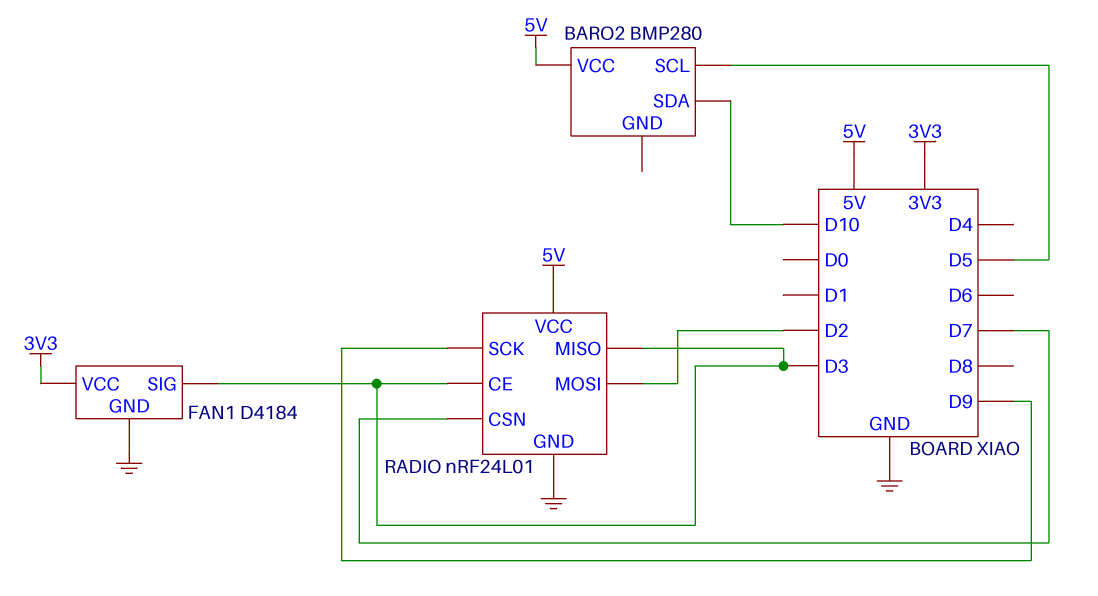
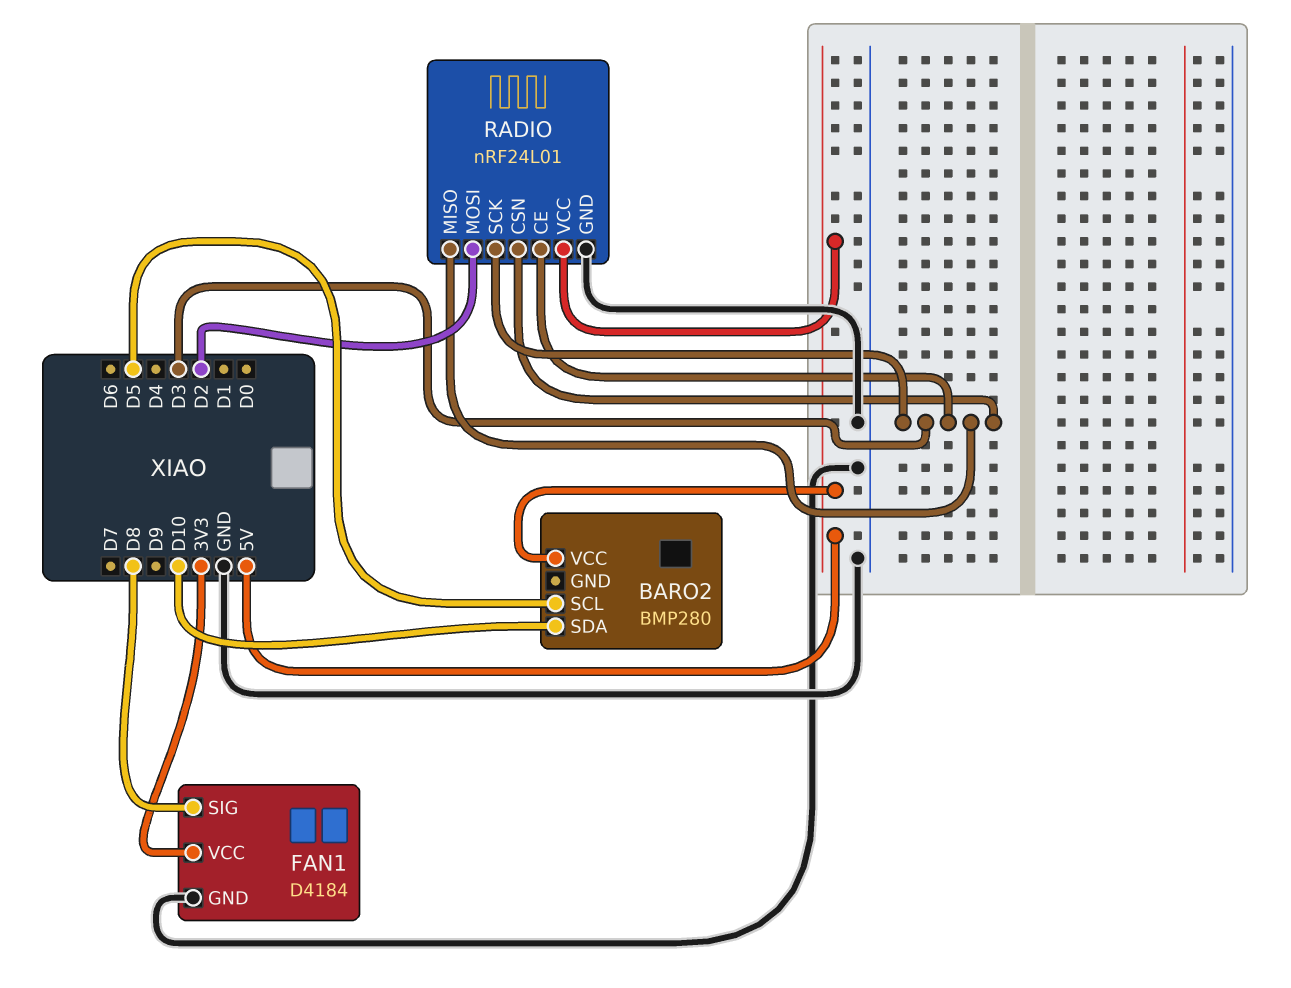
FAN1 pin SIG: D3 -> D8
RADIO pin CSN: D7 -> D3
RADIO pin SCK: D9 -> D3

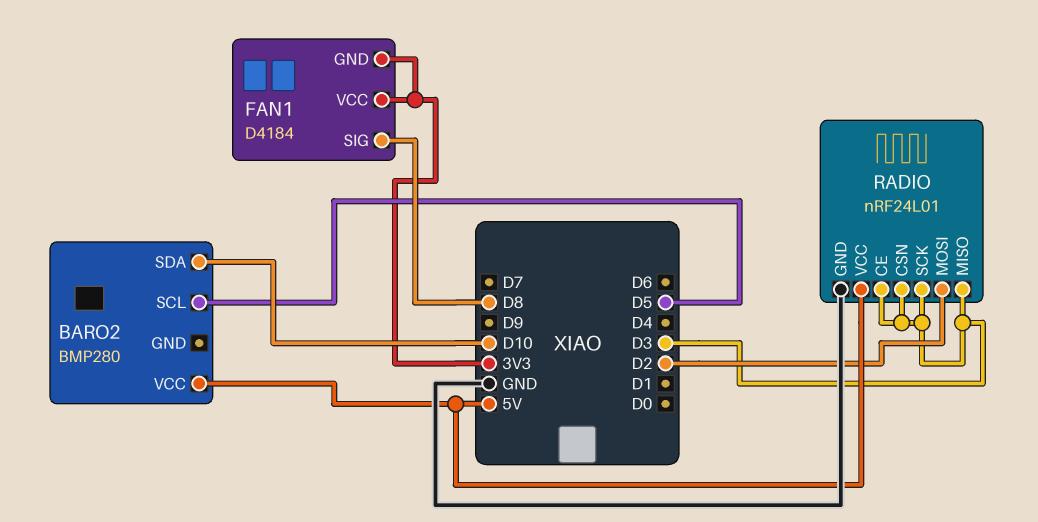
FAN1 pin GND: GND -> 3V3

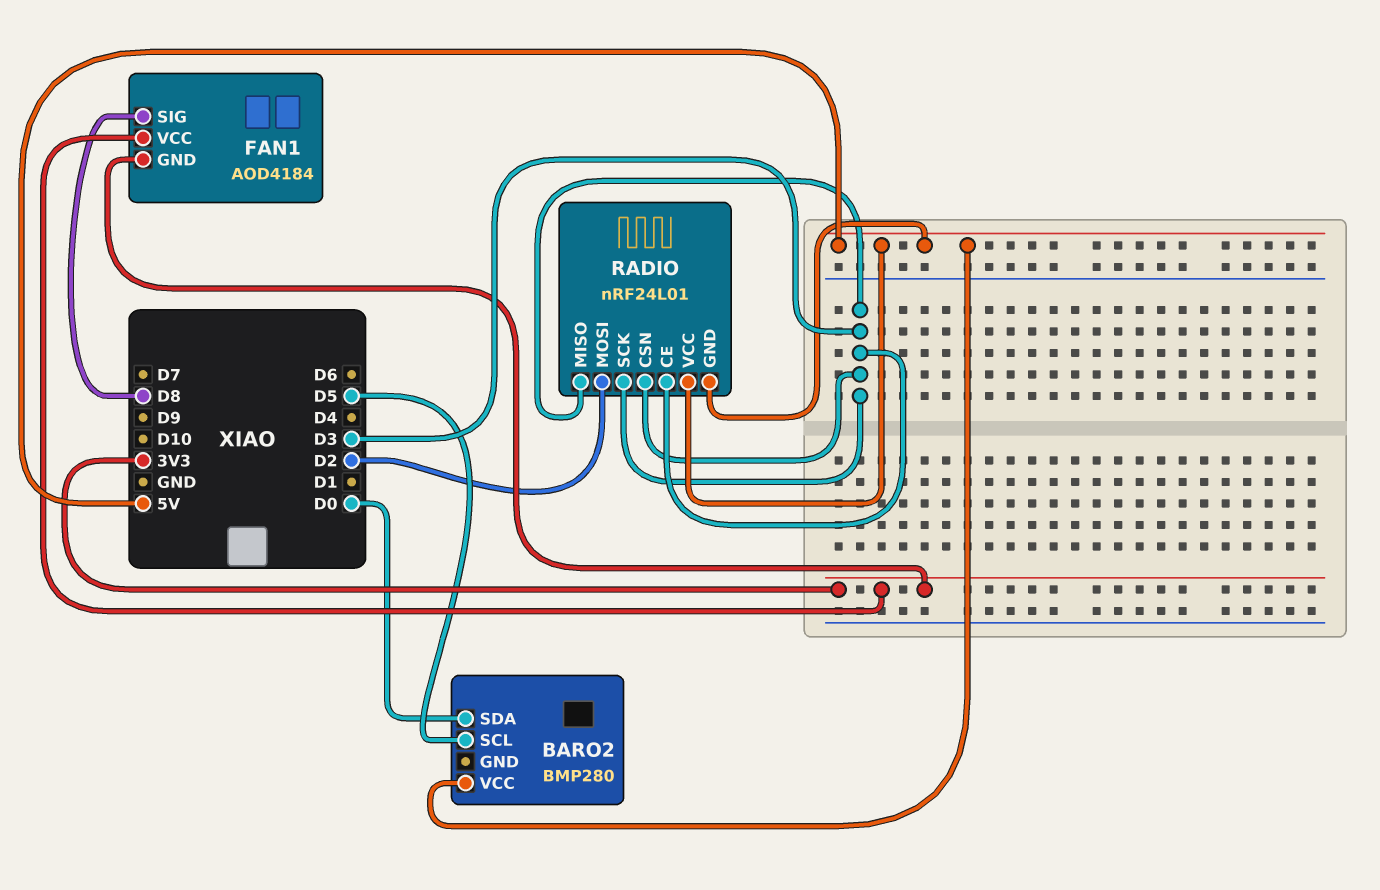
BARO2 pin SDA: D10 -> D0
FAN1: D4184 -> AOD4184
RADIO pin GND: GND -> 5V

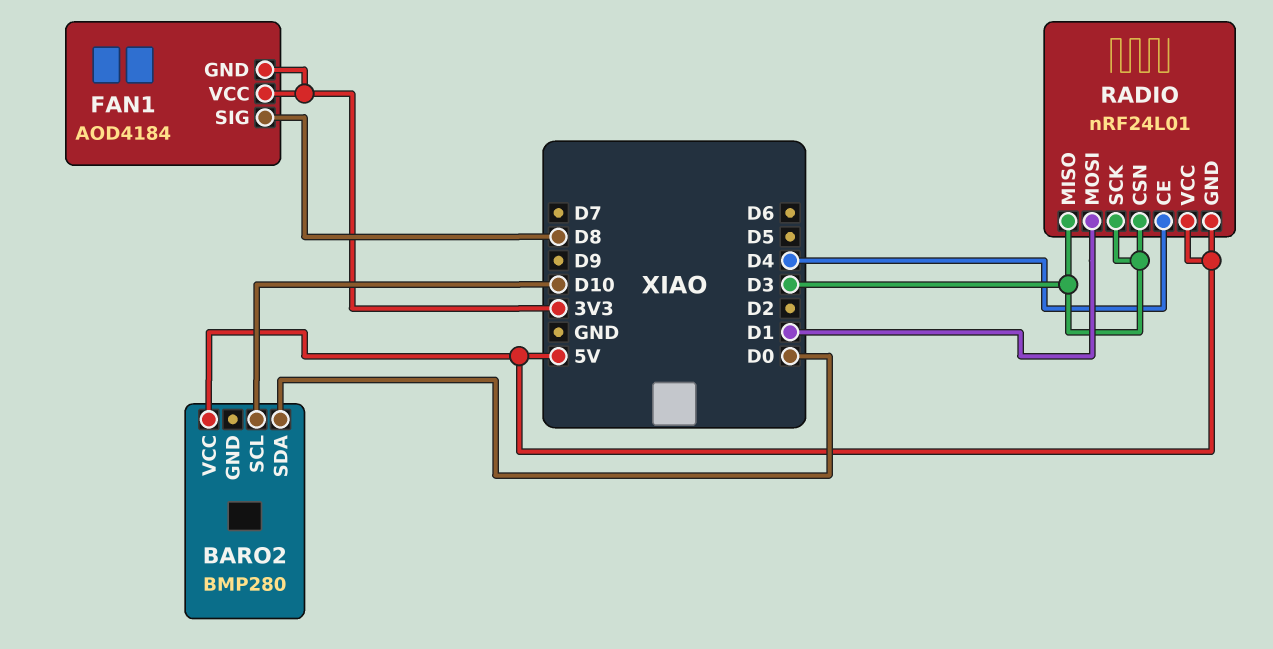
BARO2 pin SCL: D5 -> D10
RADIO pin CE: D3 -> D4
RADIO pin MOSI: D2 -> D1

